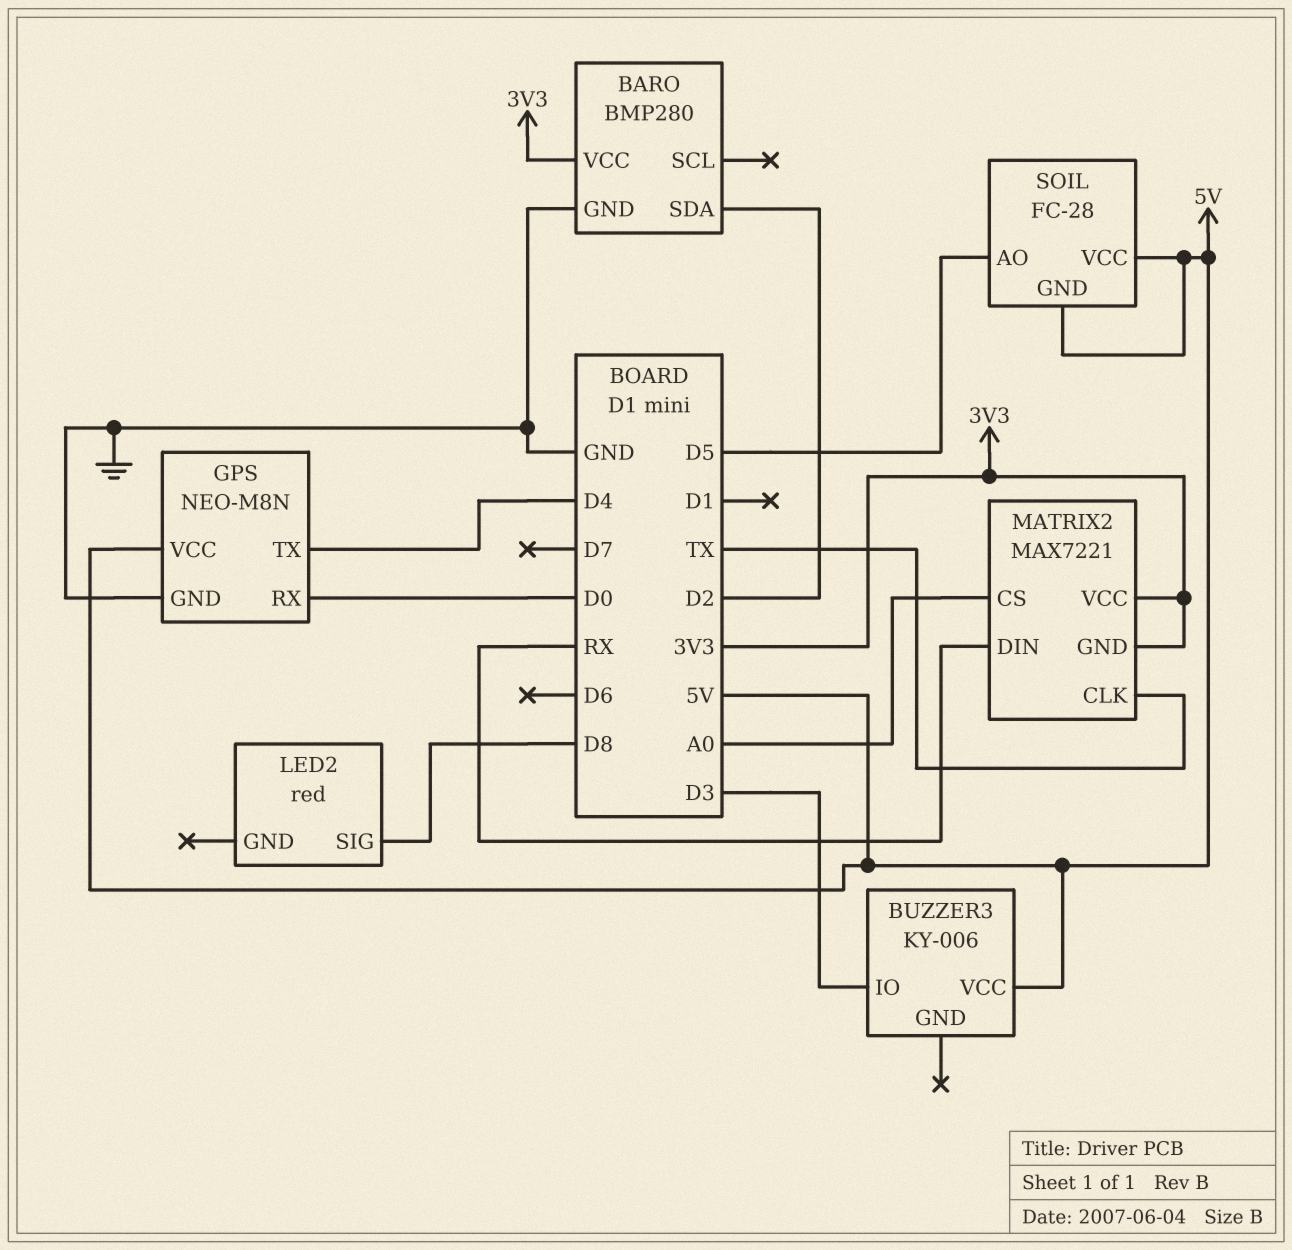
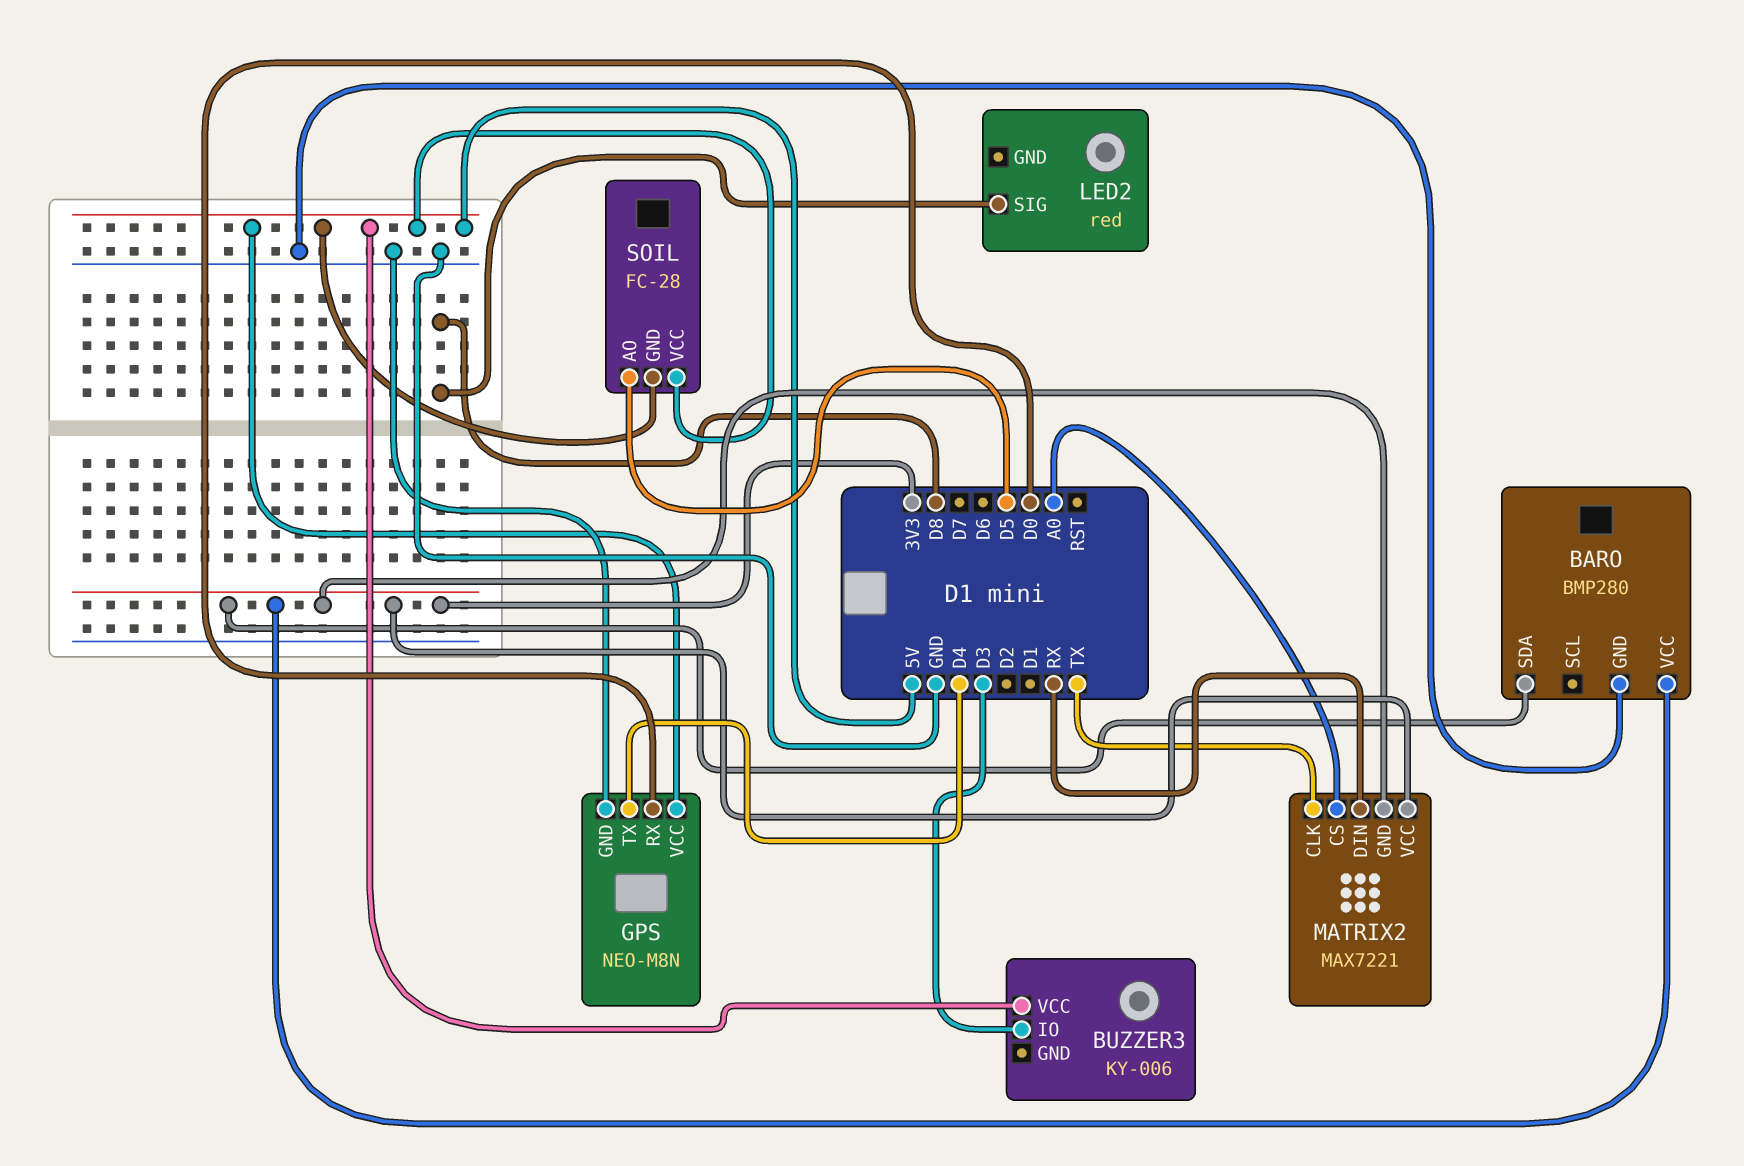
BARO pin SDA: D2 -> 3V3

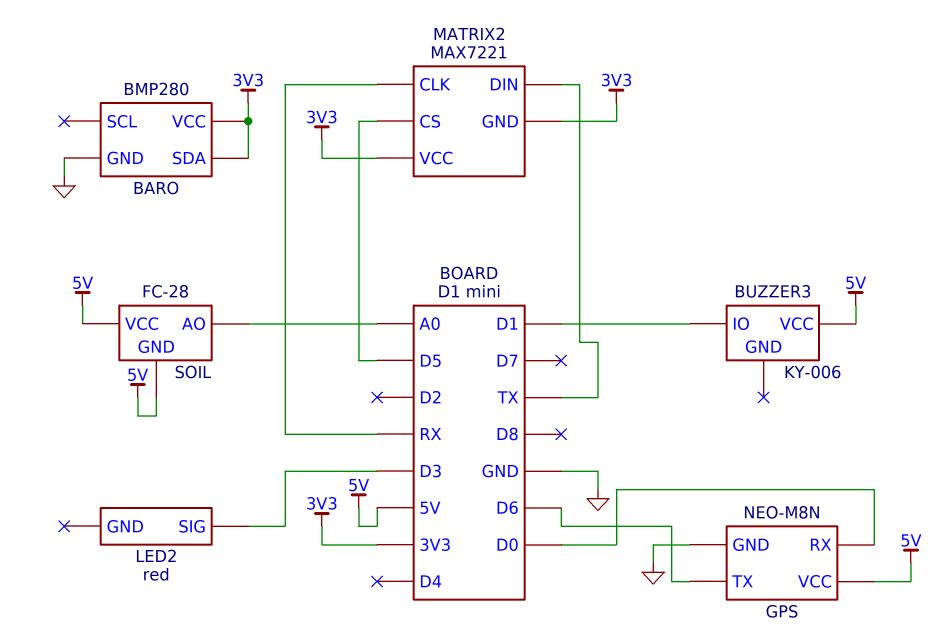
BUZZER3 pin IO: D3 -> D1
GPS pin TX: D4 -> D6
LED2 pin SIG: D8 -> D3
MATRIX2 pin CLK: TX -> RX
MATRIX2 pin CS: A0 -> D5
MATRIX2 pin DIN: RX -> TX
SOIL pin AO: D5 -> A0

